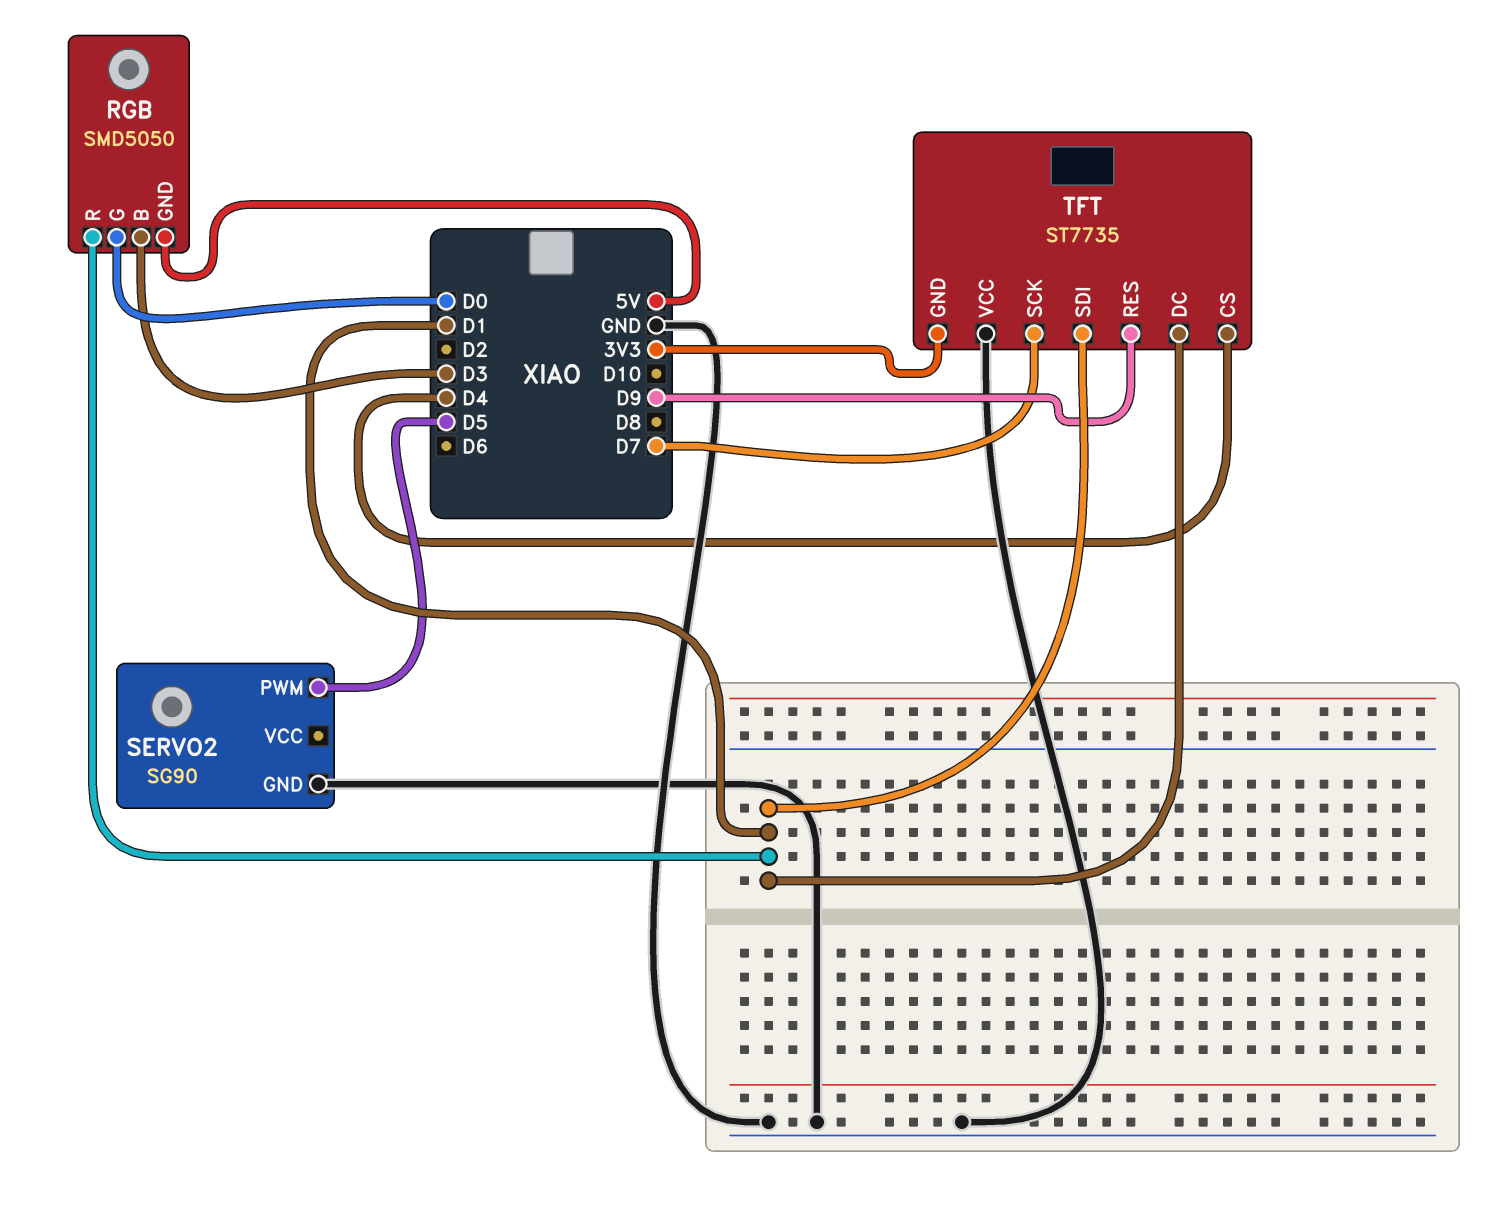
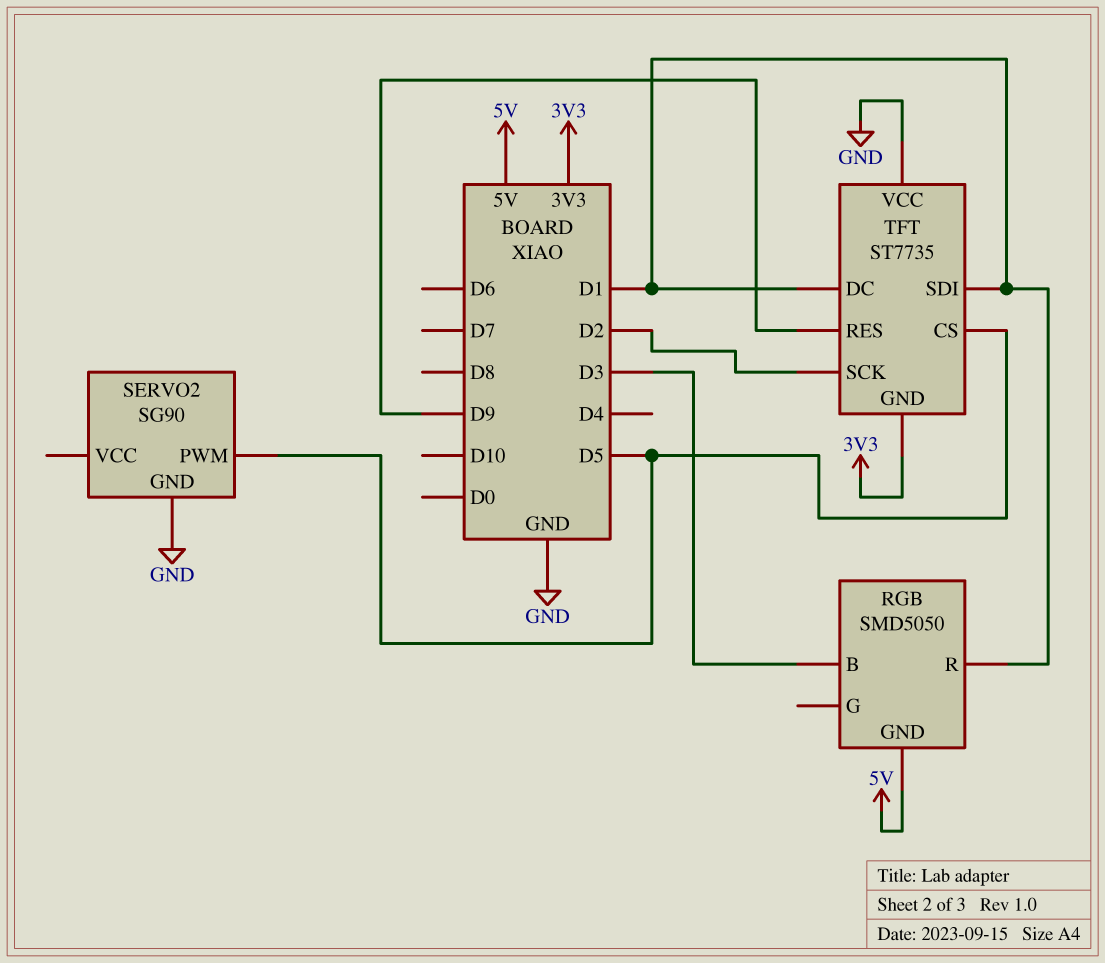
RGB pin G: D0 -> none
TFT pin CS: D4 -> D5
TFT pin SCK: D7 -> D2

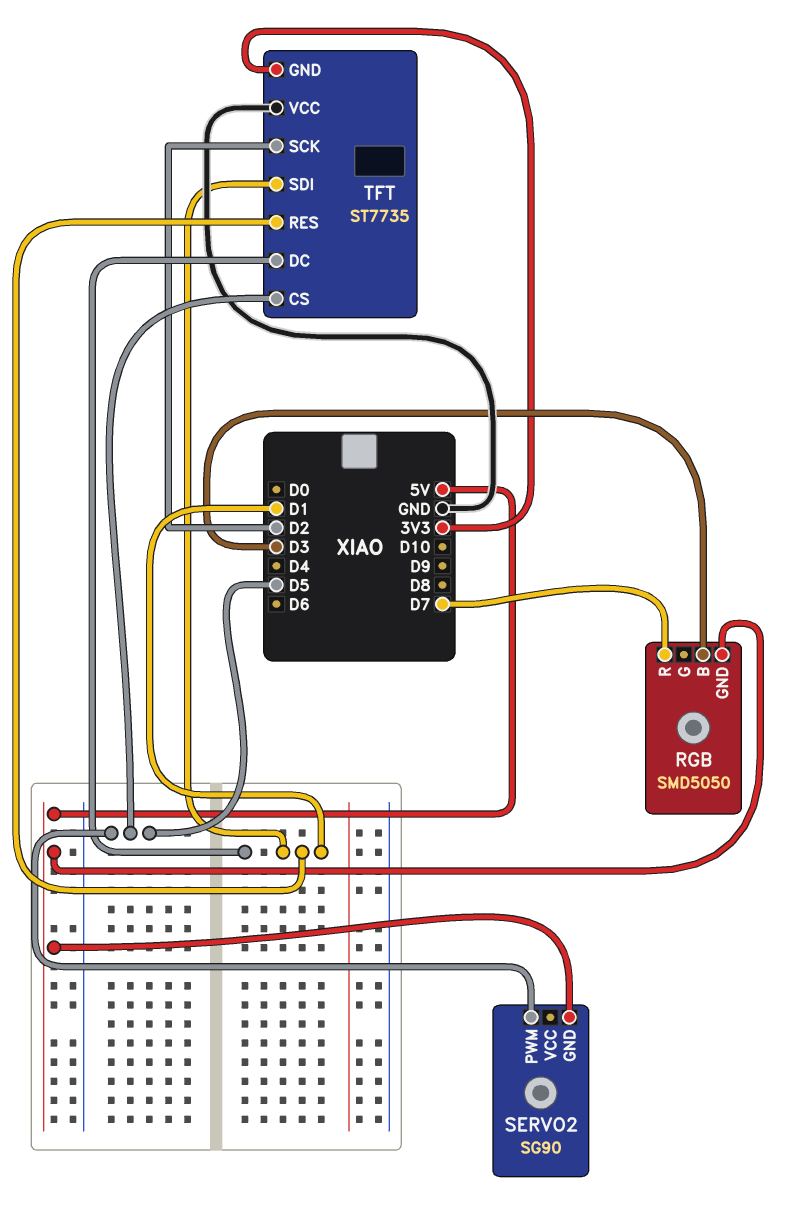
RGB pin R: D1 -> D7
SERVO2 pin GND: GND -> 5V
TFT pin RES: D9 -> D1

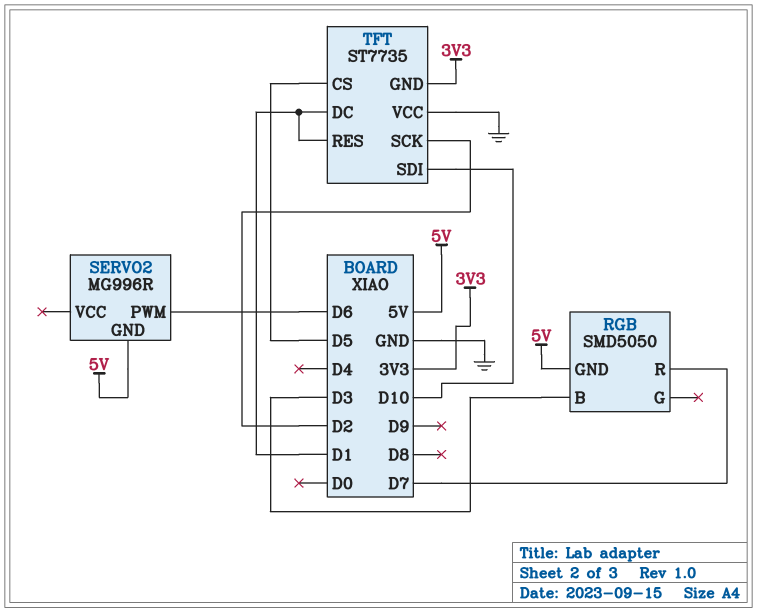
SERVO2: SG90 -> MG996R
SERVO2 pin PWM: D5 -> D6
TFT pin SDI: D1 -> D10

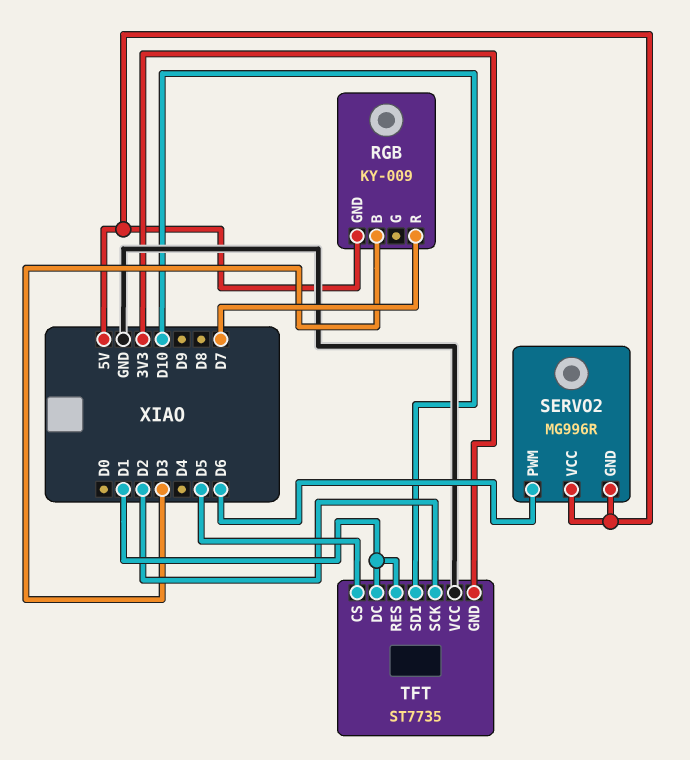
RGB: SMD5050 -> KY-009
SERVO2 pin VCC: none -> 5V

